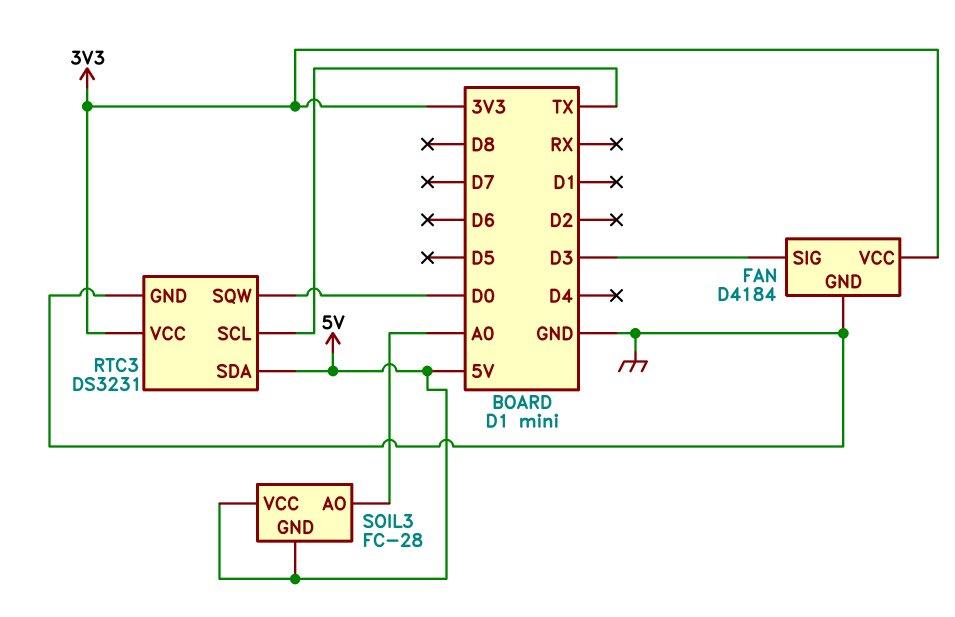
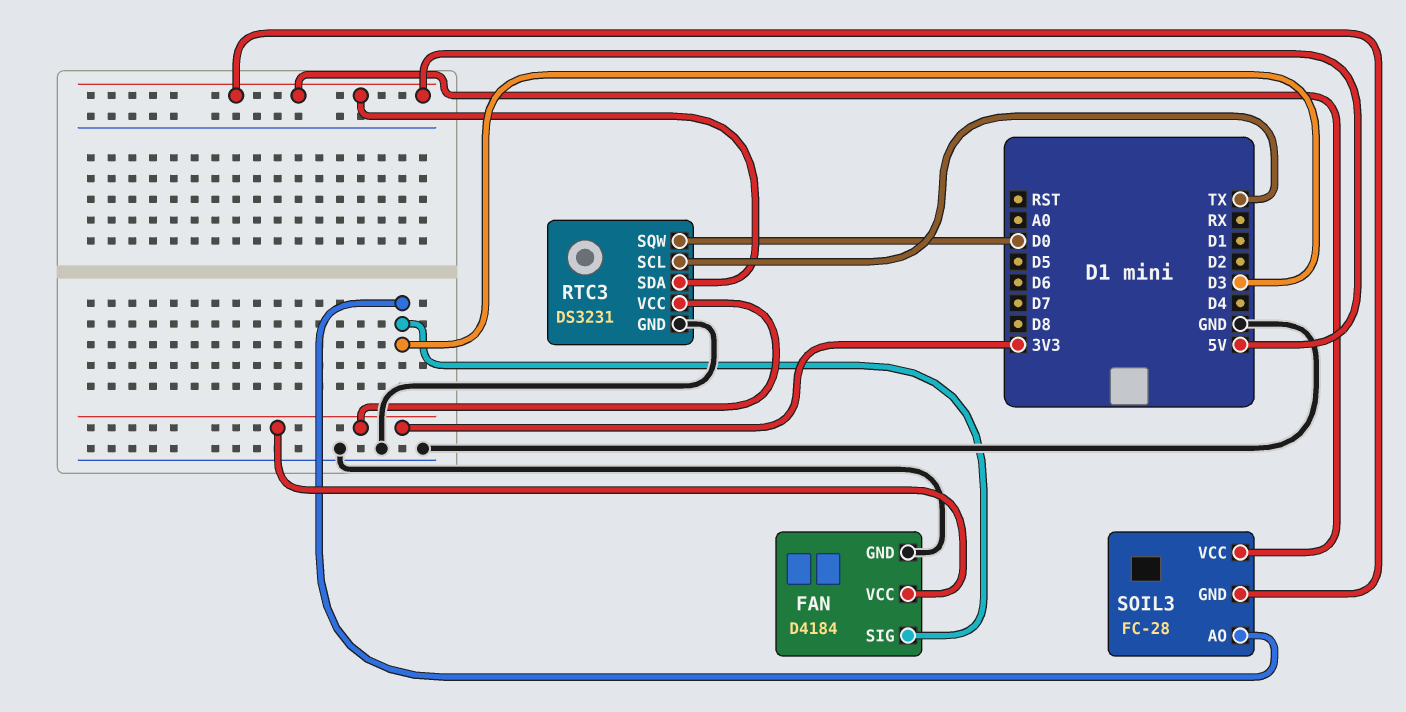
SOIL3 pin AO: A0 -> D3

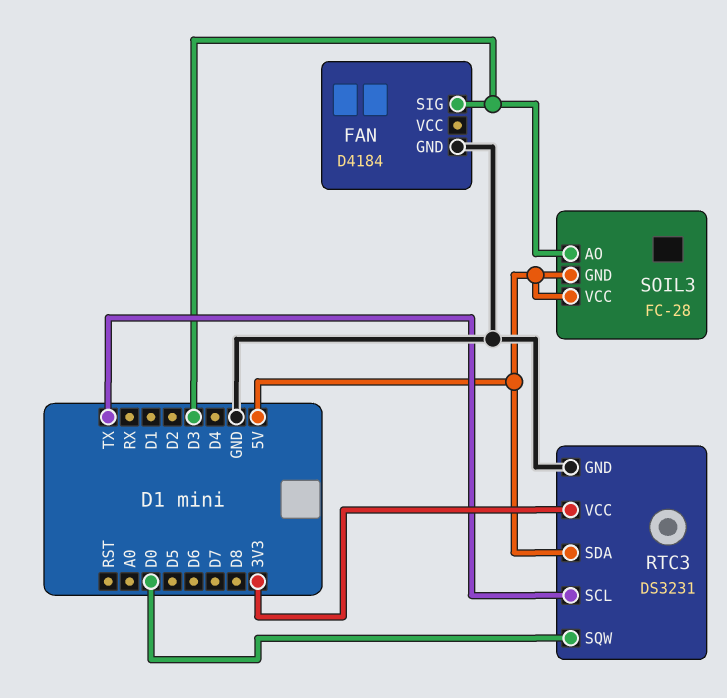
FAN pin VCC: 3V3 -> none

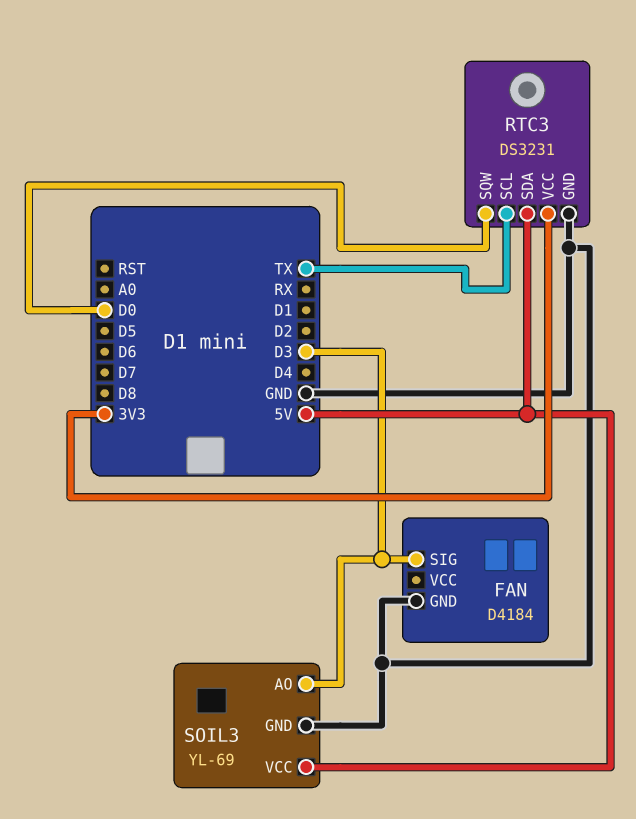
SOIL3: FC-28 -> YL-69
SOIL3 pin GND: 5V -> GND

